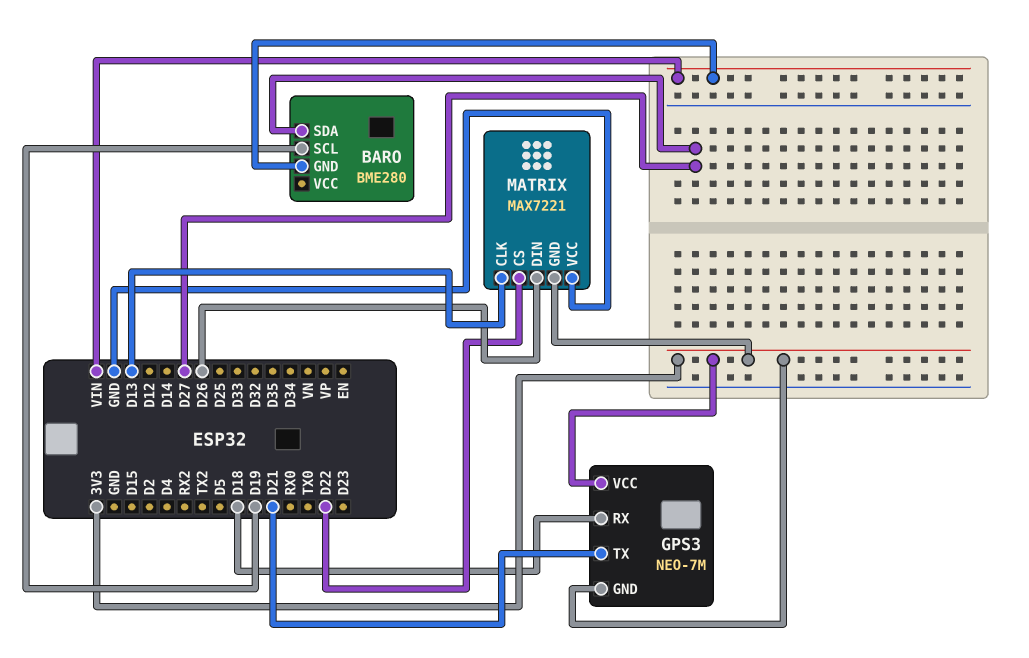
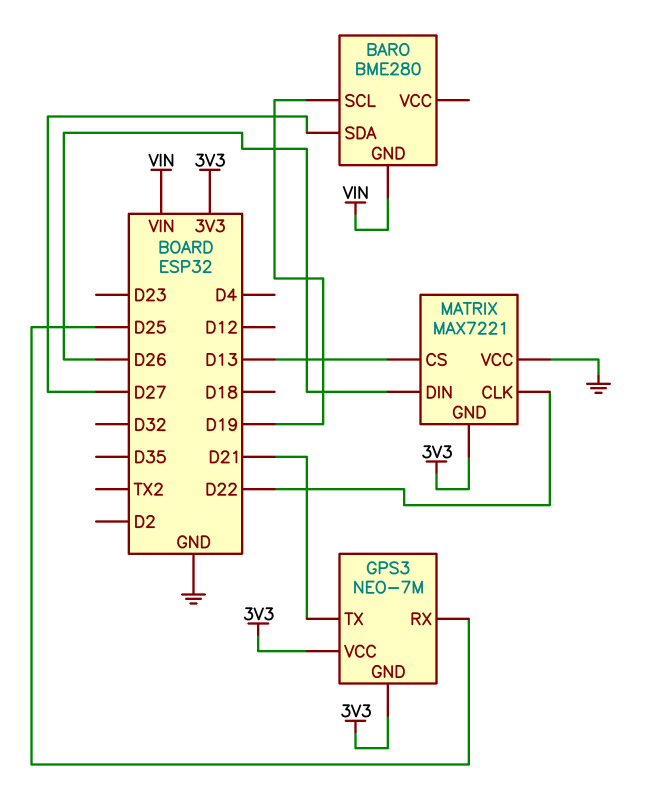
GPS3 pin RX: D18 -> D25
MATRIX pin CLK: D13 -> D22
MATRIX pin CS: D22 -> D13

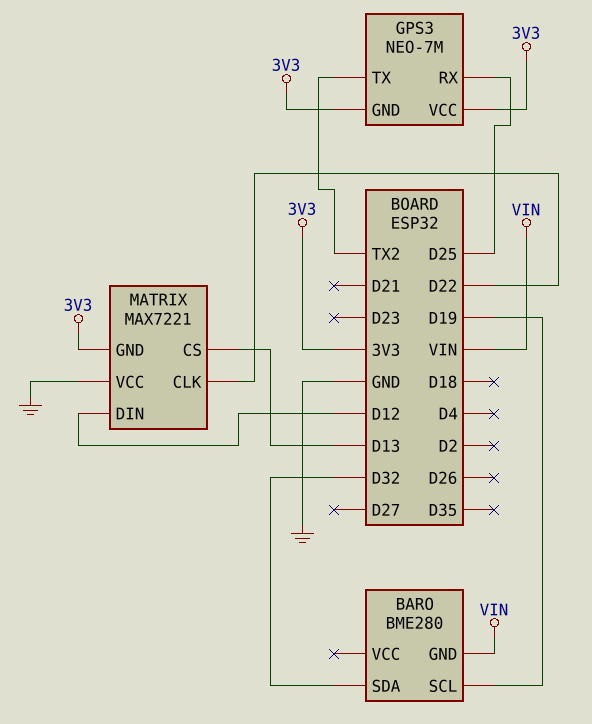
BARO pin SDA: D27 -> D32
GPS3 pin TX: D21 -> TX2
MATRIX pin DIN: D26 -> D12

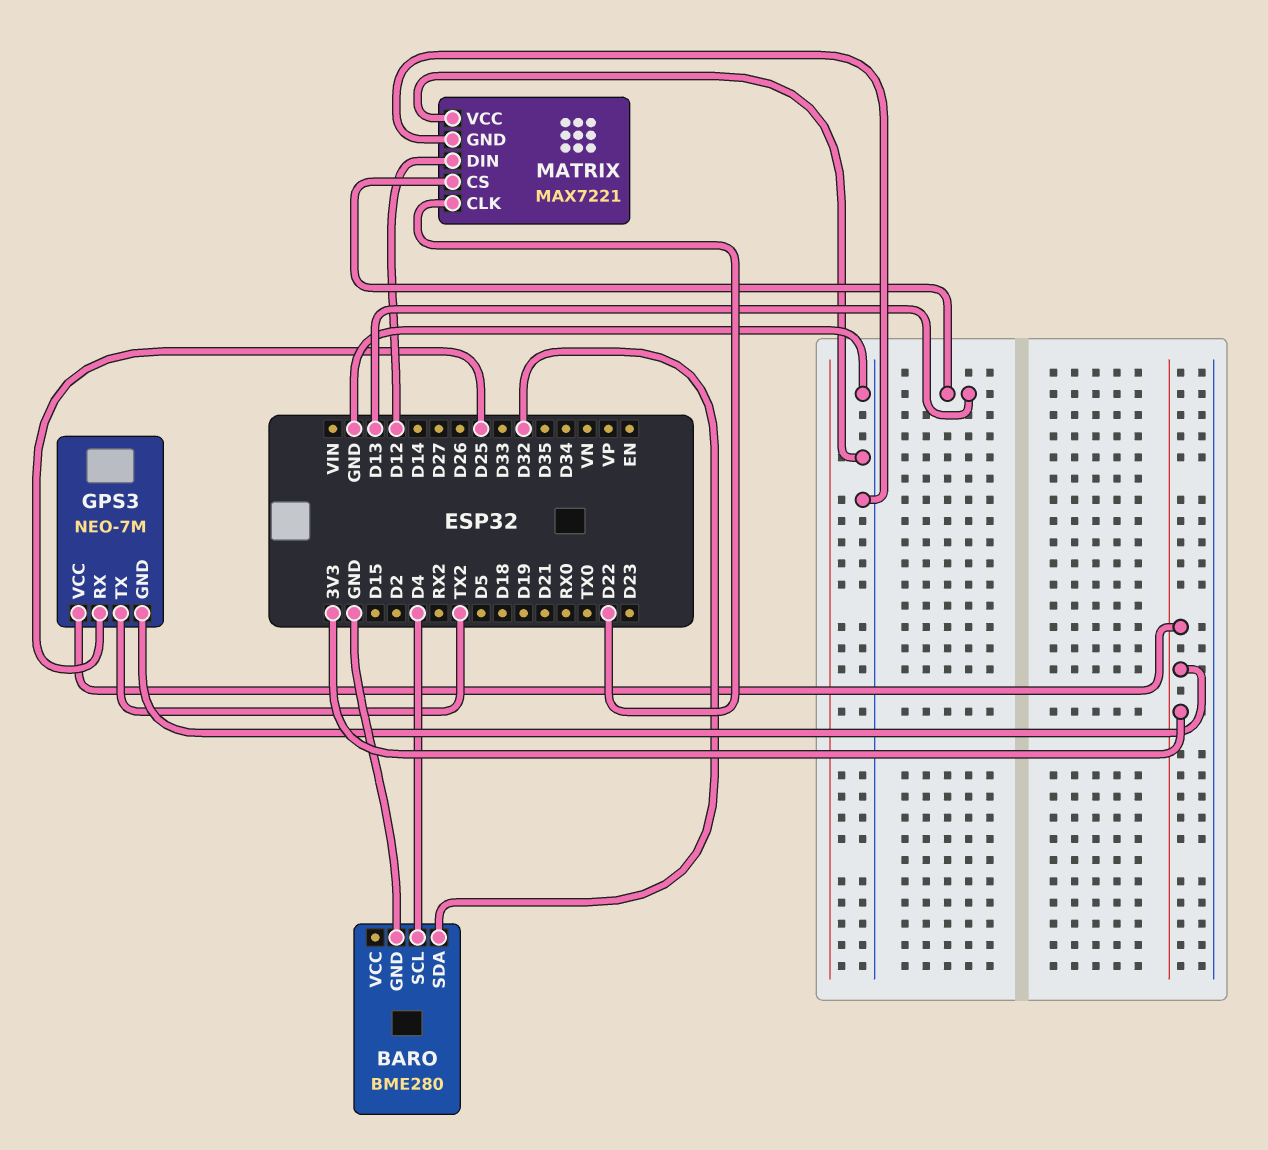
BARO pin GND: VIN -> GND
BARO pin SCL: D19 -> D4
MATRIX pin GND: 3V3 -> GND

